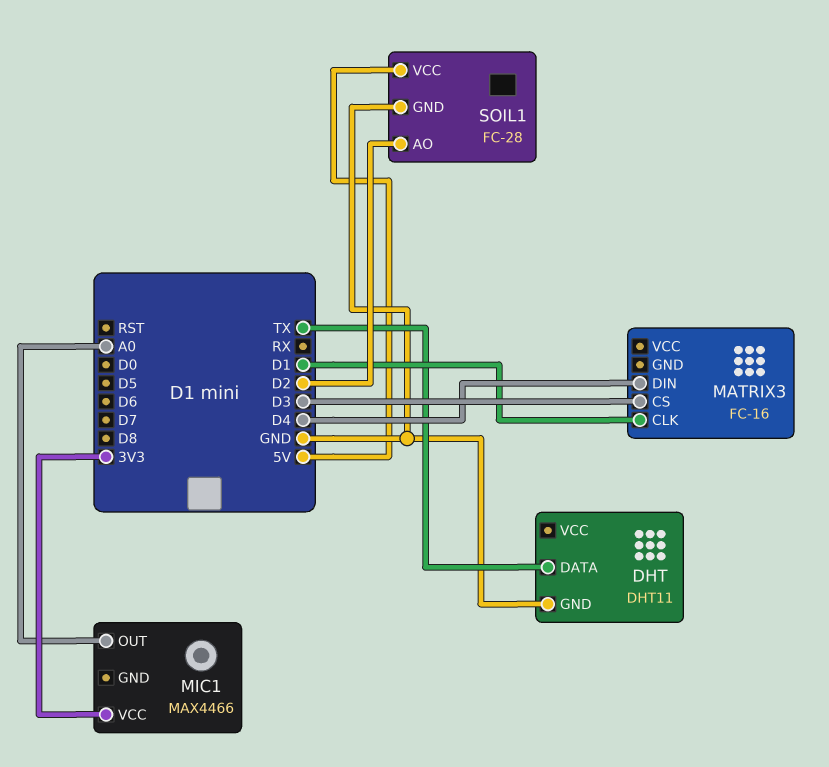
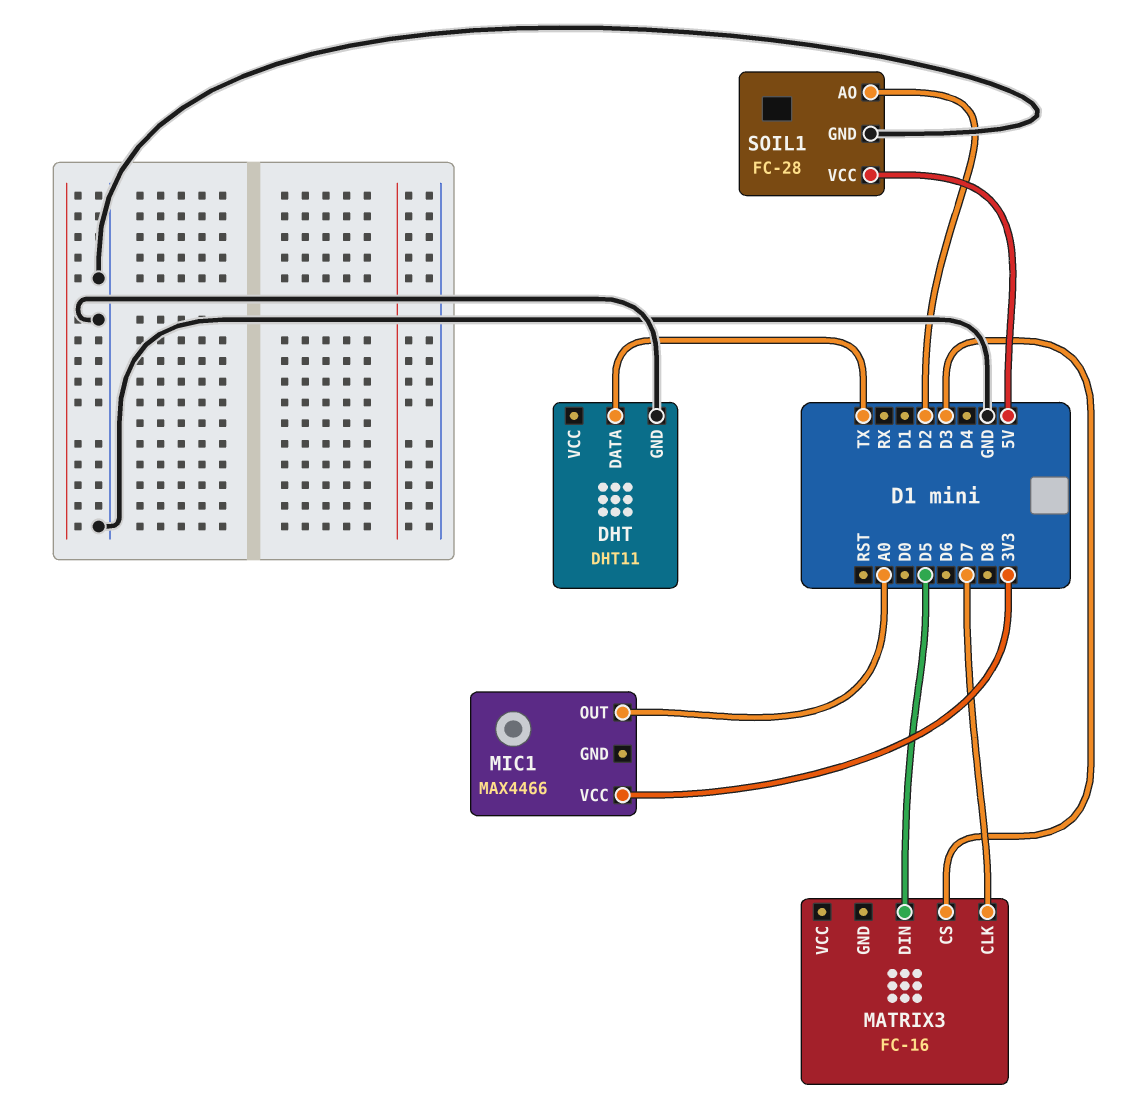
MATRIX3 pin CLK: D1 -> D7
MATRIX3 pin DIN: D4 -> D5

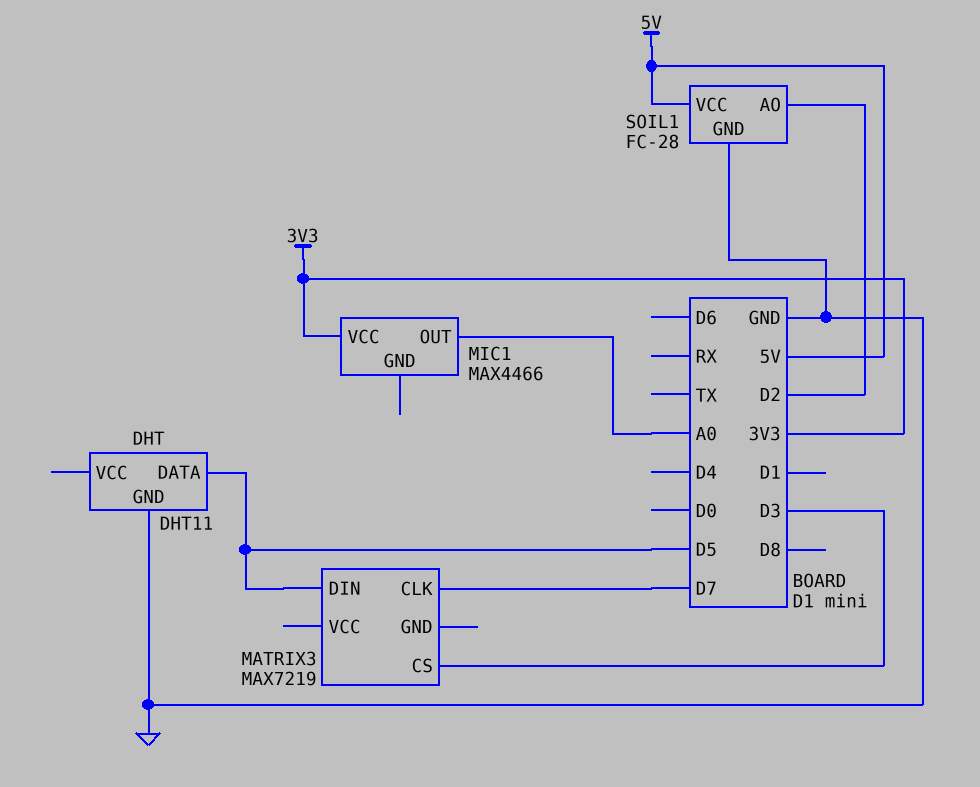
DHT pin DATA: TX -> D5
MATRIX3: FC-16 -> MAX7219

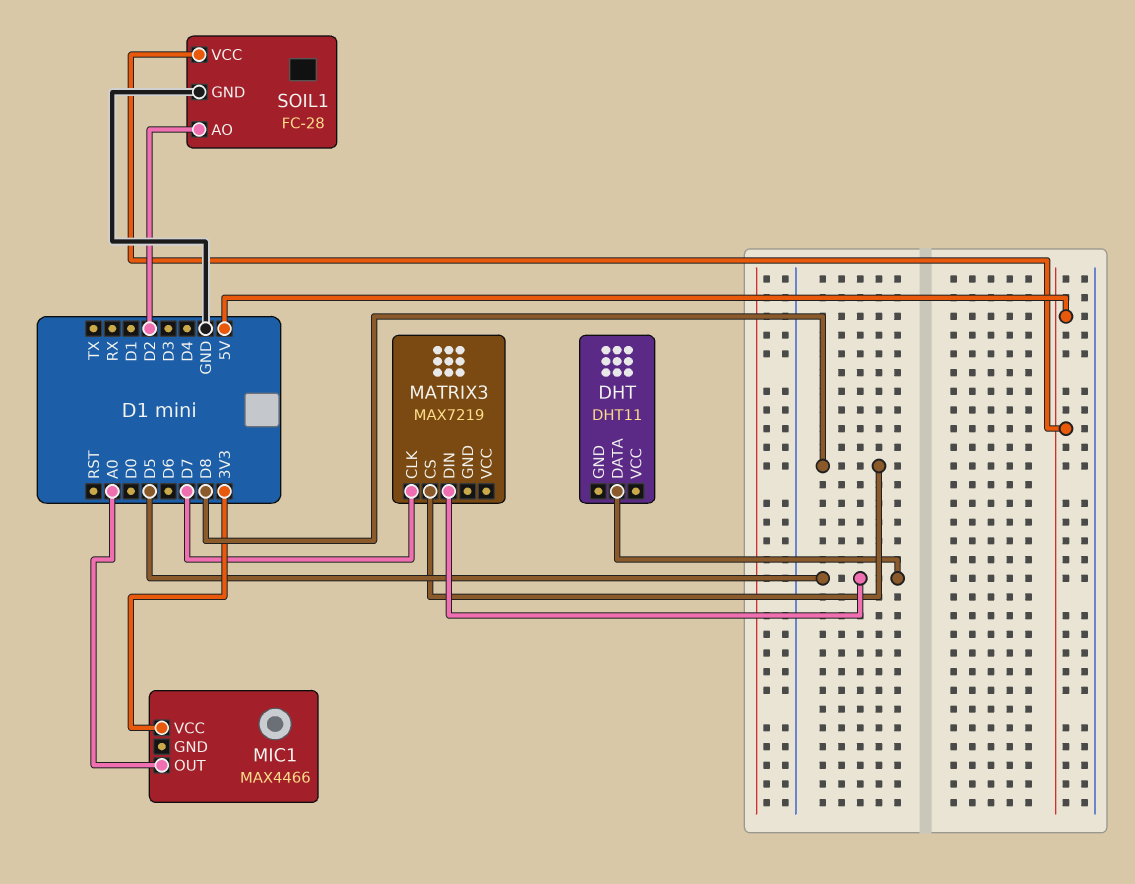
DHT pin GND: GND -> none
MATRIX3 pin CS: D3 -> D8

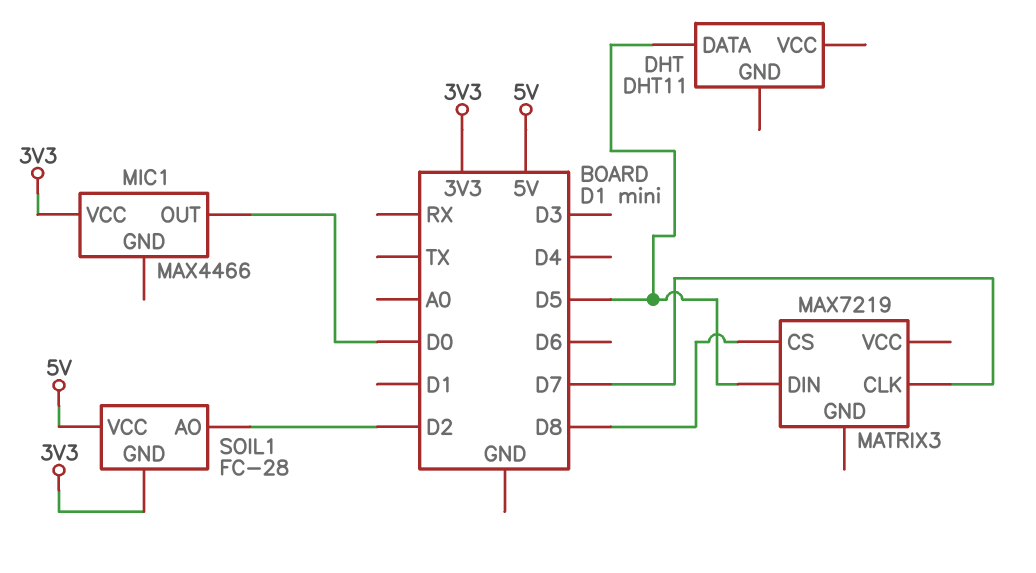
MIC1 pin OUT: A0 -> D0
SOIL1 pin GND: GND -> 3V3

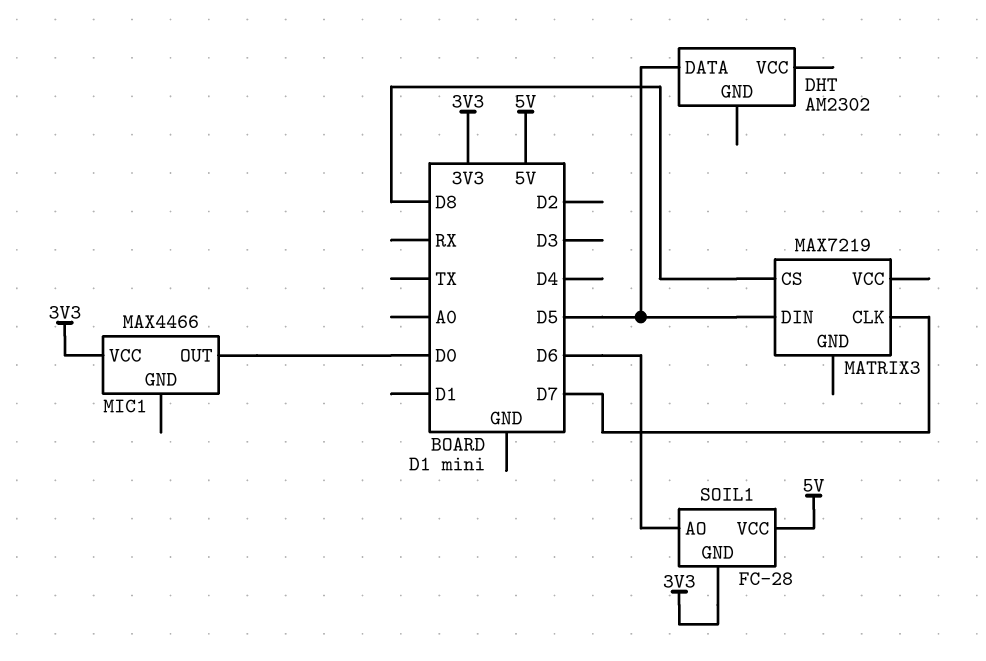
DHT: DHT11 -> AM2302
SOIL1 pin AO: D2 -> D6

